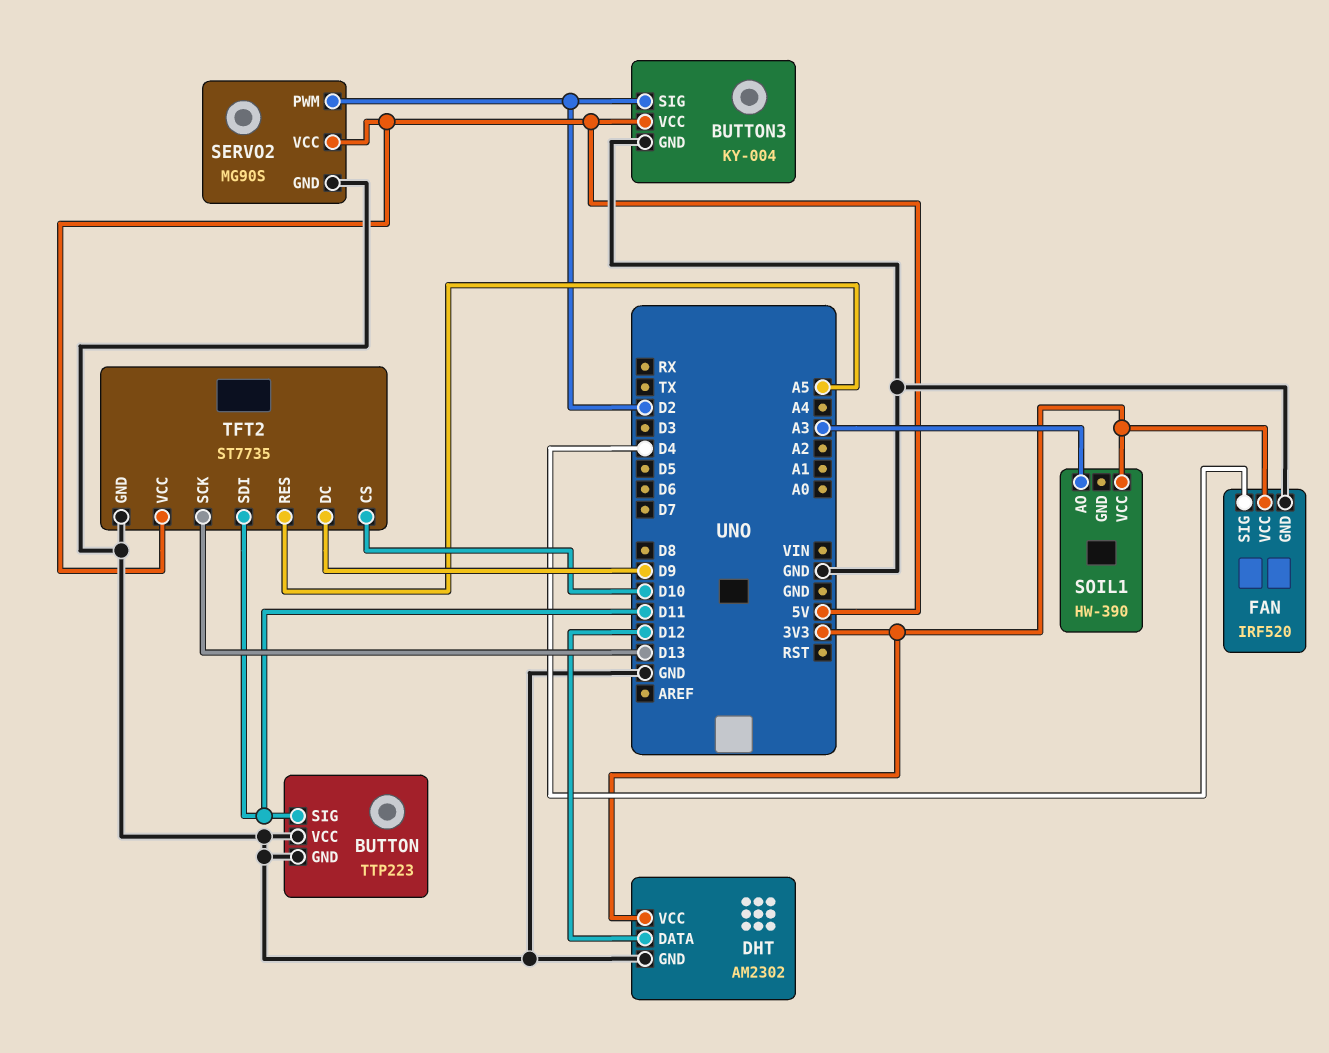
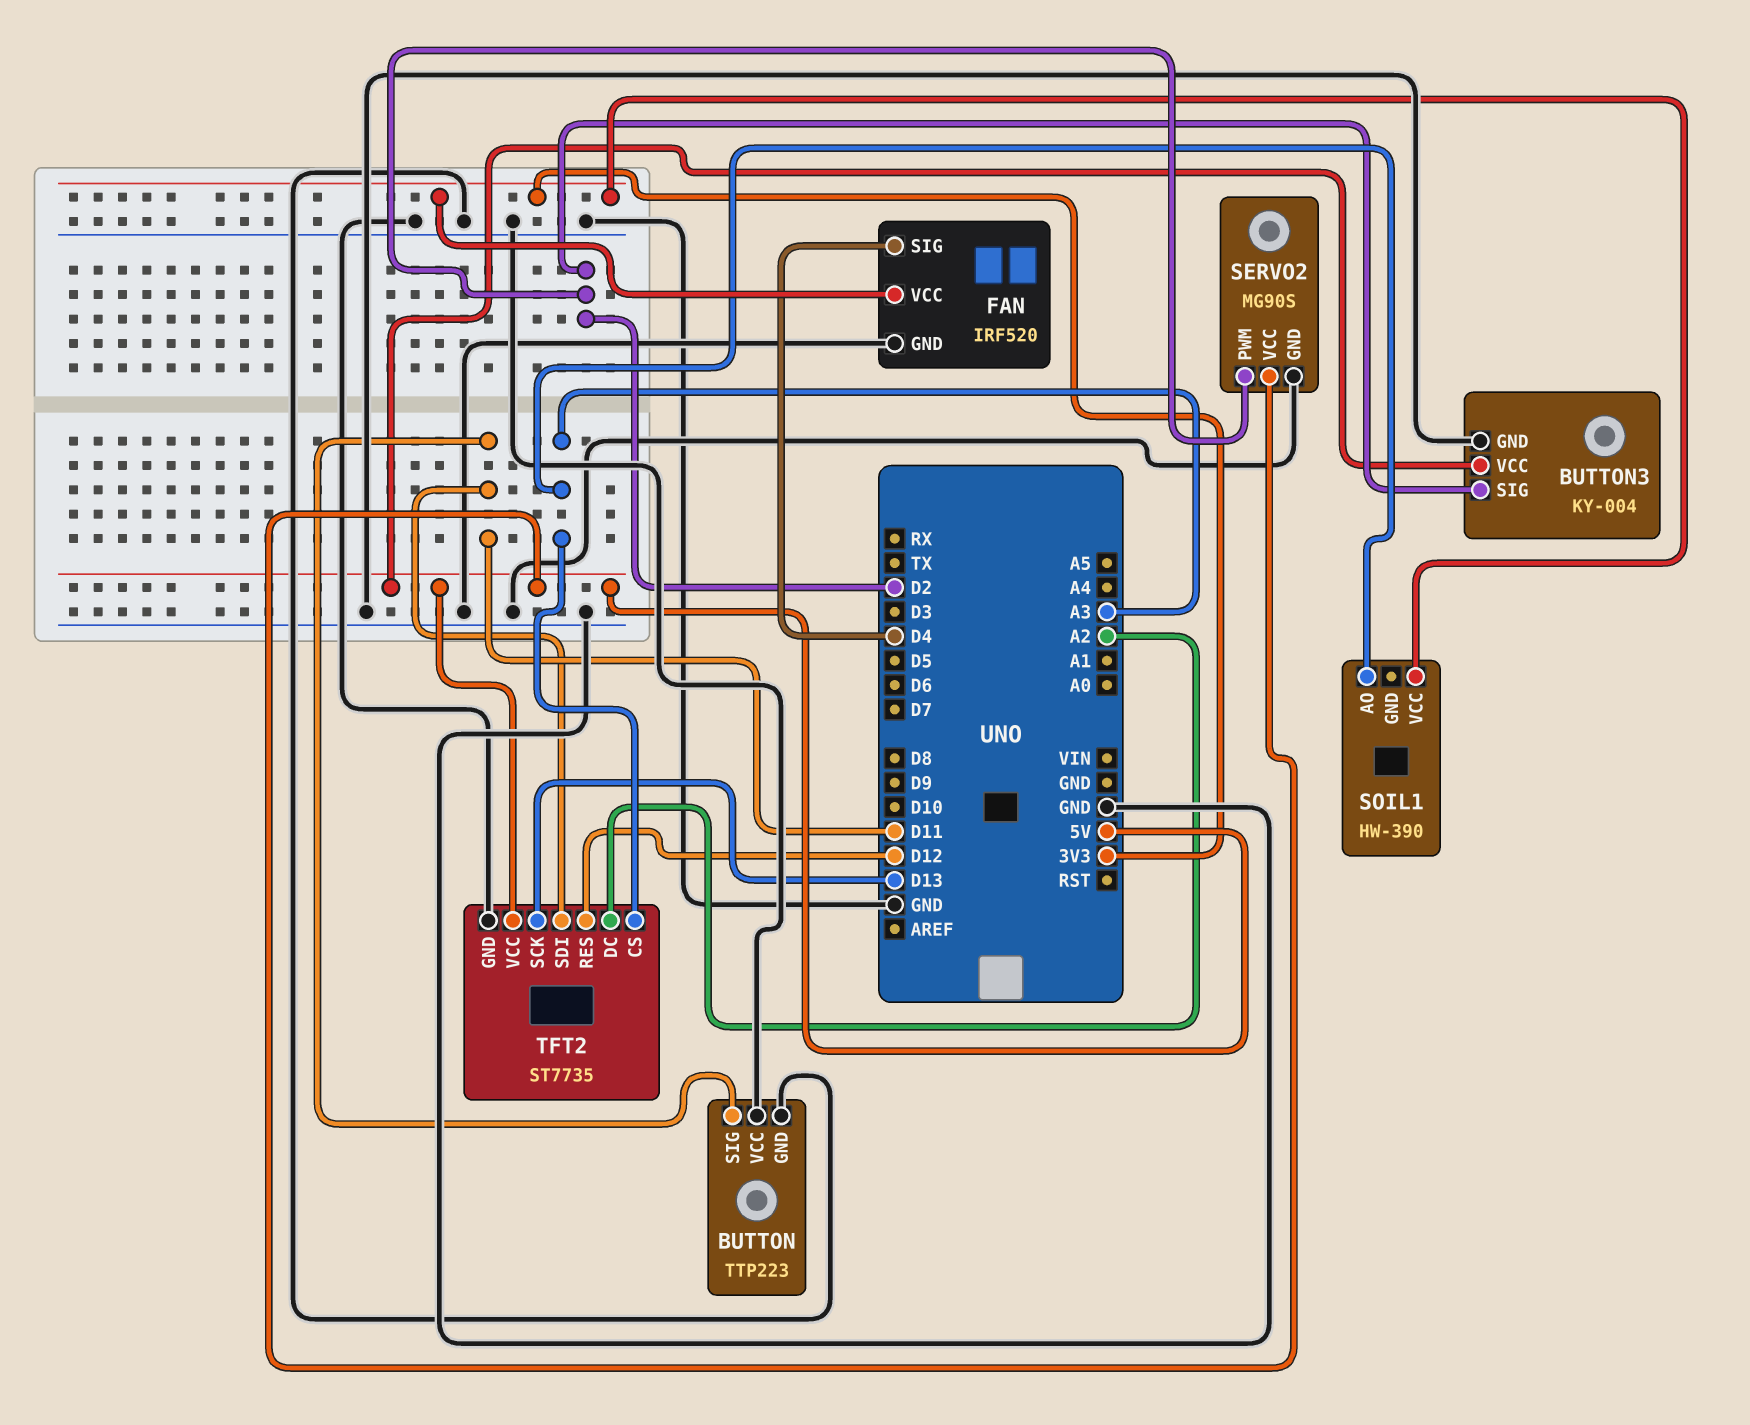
DHT: AM2302 -> none
DHT pin DATA: D12 -> none
DHT pin GND: GND -> none
DHT pin VCC: 3V3 -> none
TFT2 pin CS: D10 -> A3
TFT2 pin DC: D9 -> A2
TFT2 pin RES: A5 -> D12

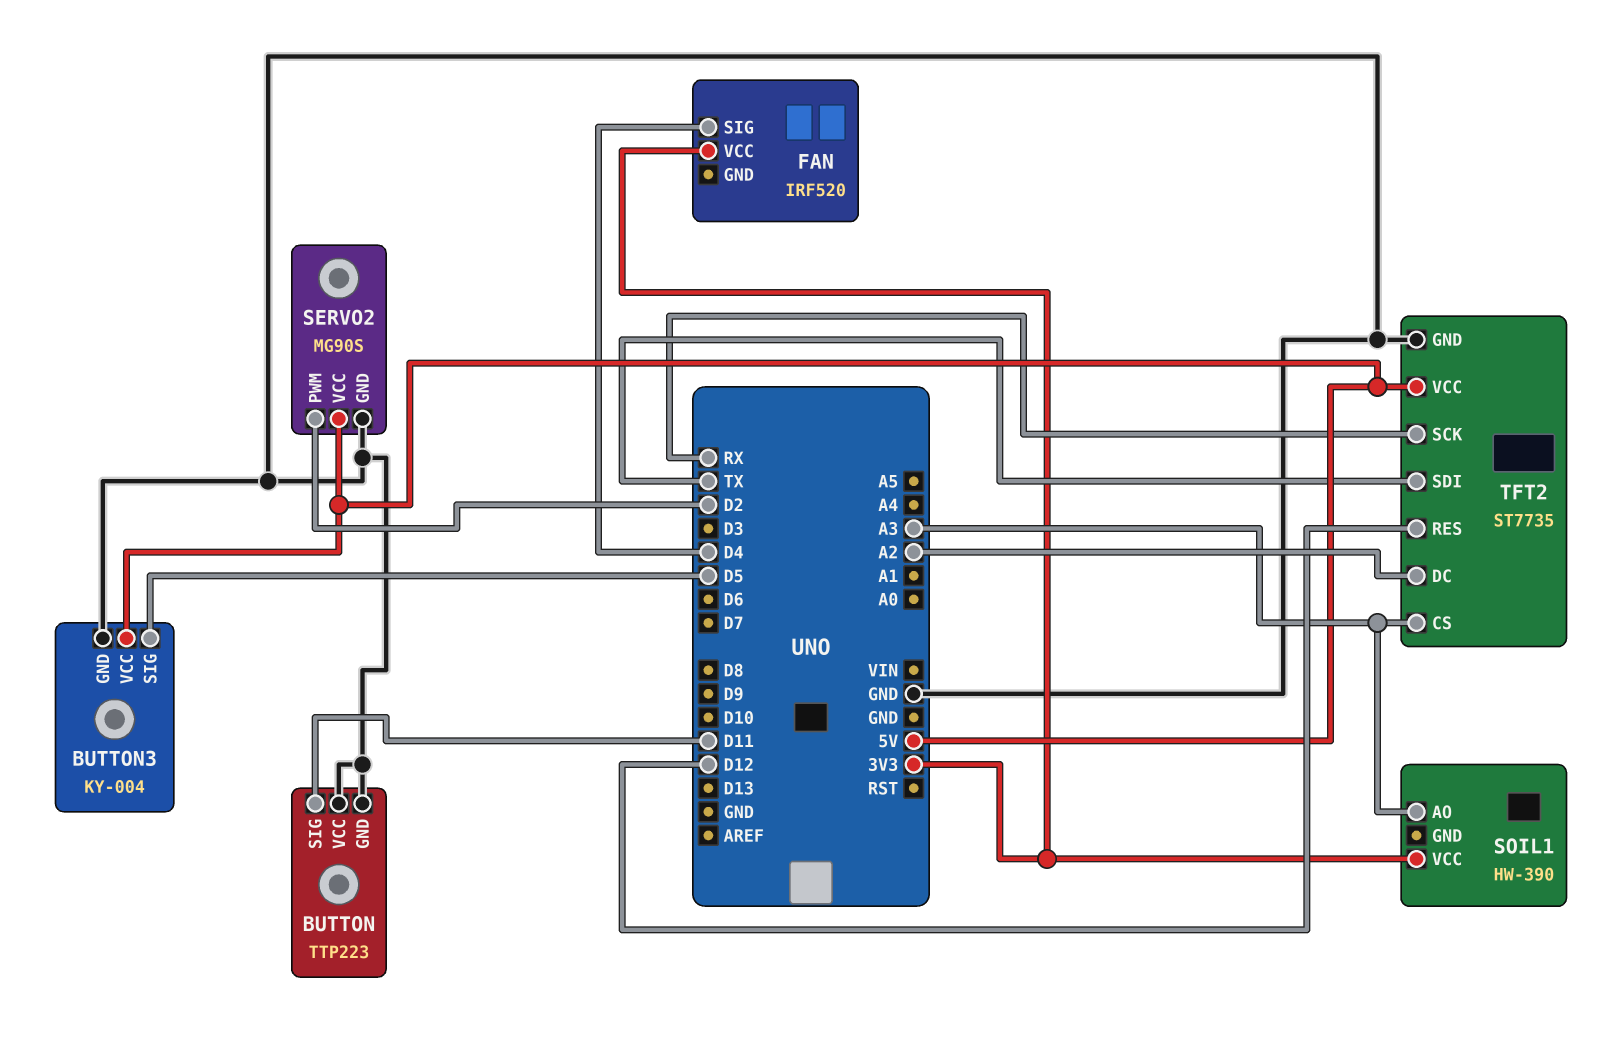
BUTTON3 pin SIG: D2 -> D5
FAN pin GND: GND -> none
TFT2 pin SCK: D13 -> RX
TFT2 pin SDI: D11 -> TX

